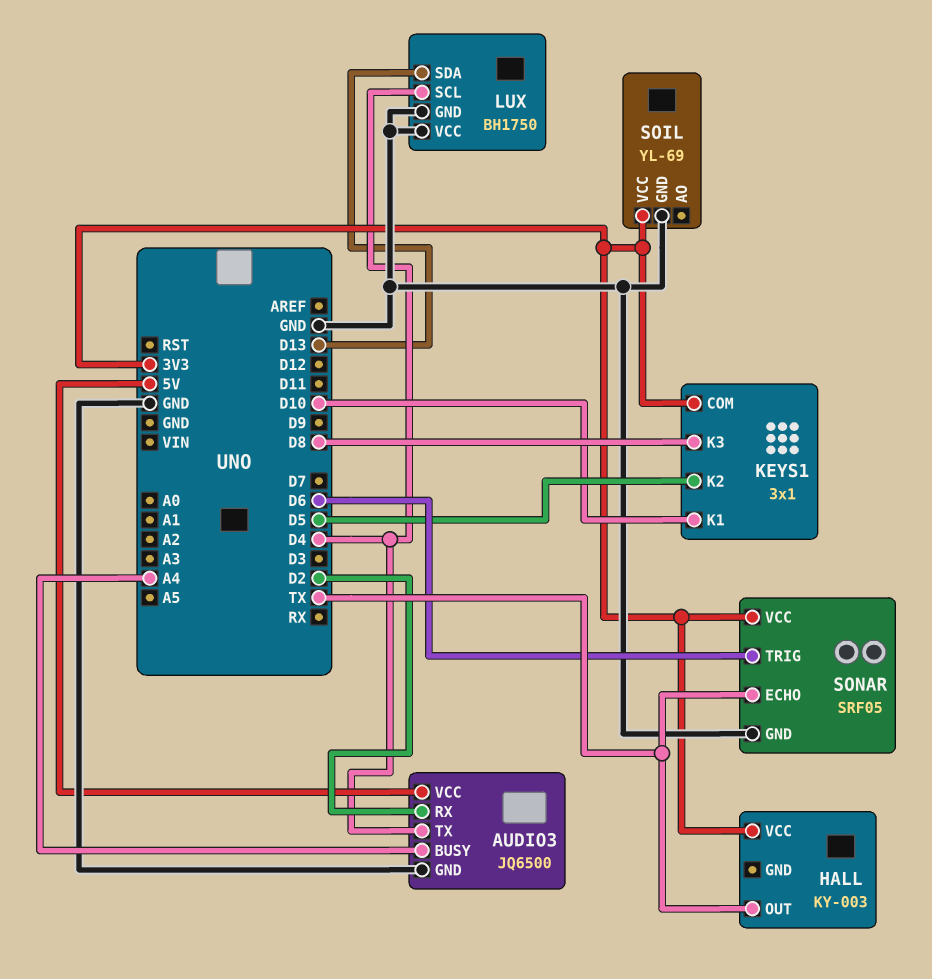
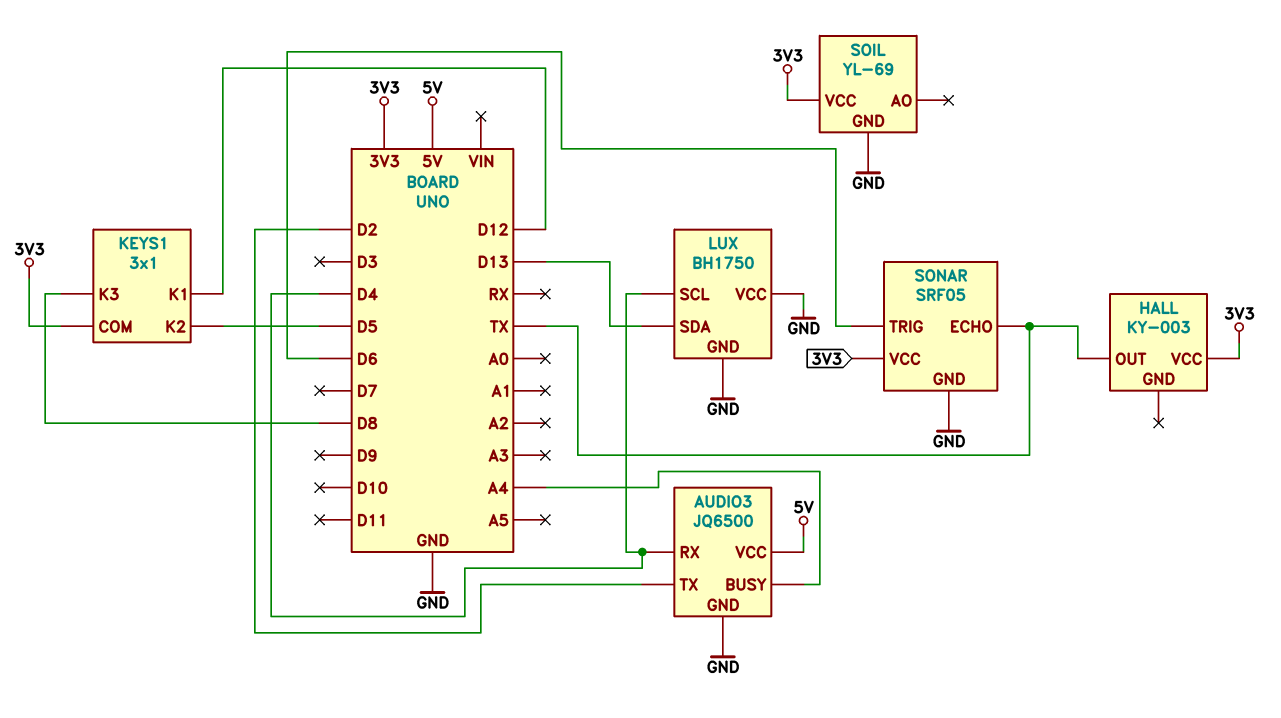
AUDIO3 pin RX: D2 -> D4
AUDIO3 pin TX: D4 -> D2
KEYS1 pin K1: D10 -> D12

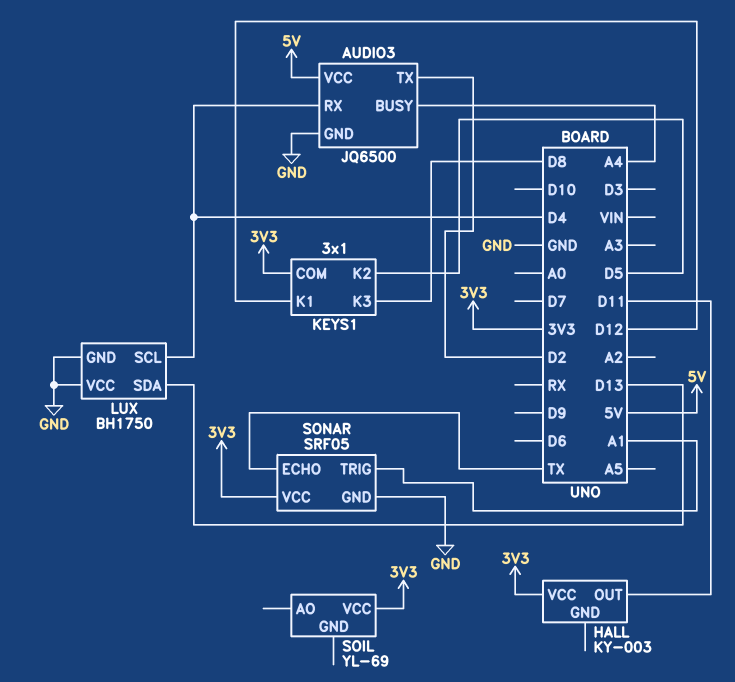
HALL pin OUT: TX -> D11
SOIL pin GND: GND -> none
SONAR pin TRIG: D6 -> A1

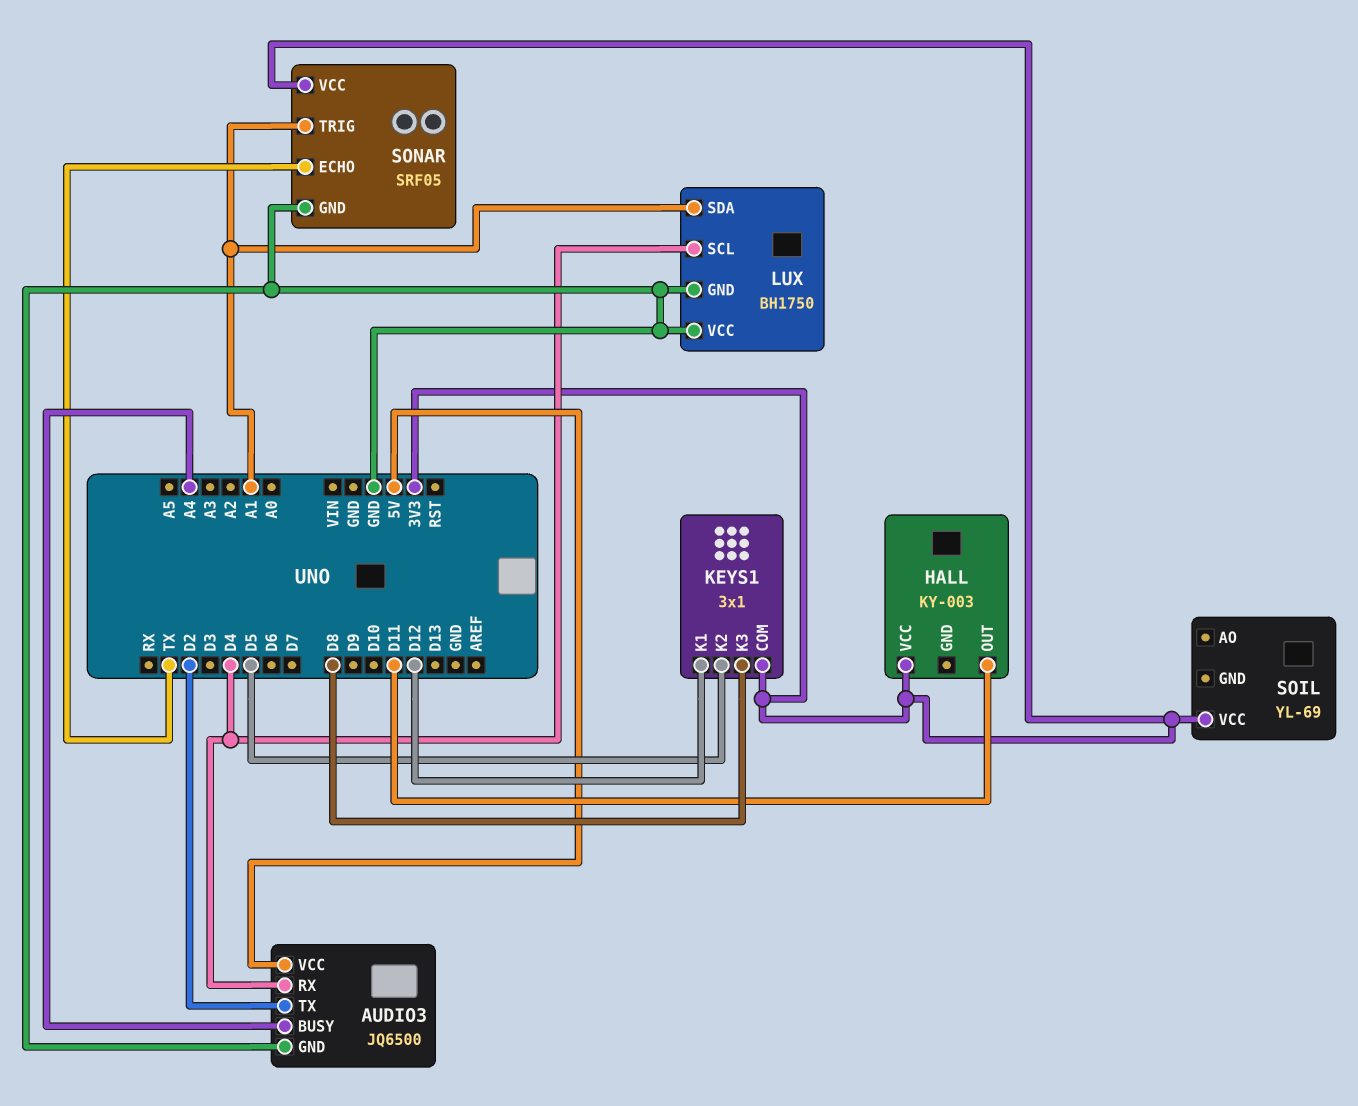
LUX pin SDA: D13 -> A1

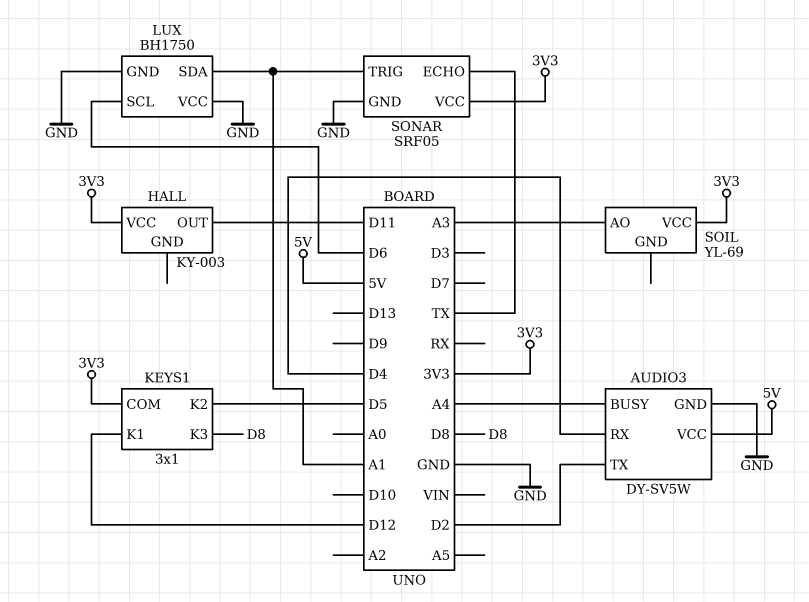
AUDIO3: JQ6500 -> DY-SV5W
LUX pin SCL: D4 -> D6
SOIL pin AO: none -> A3

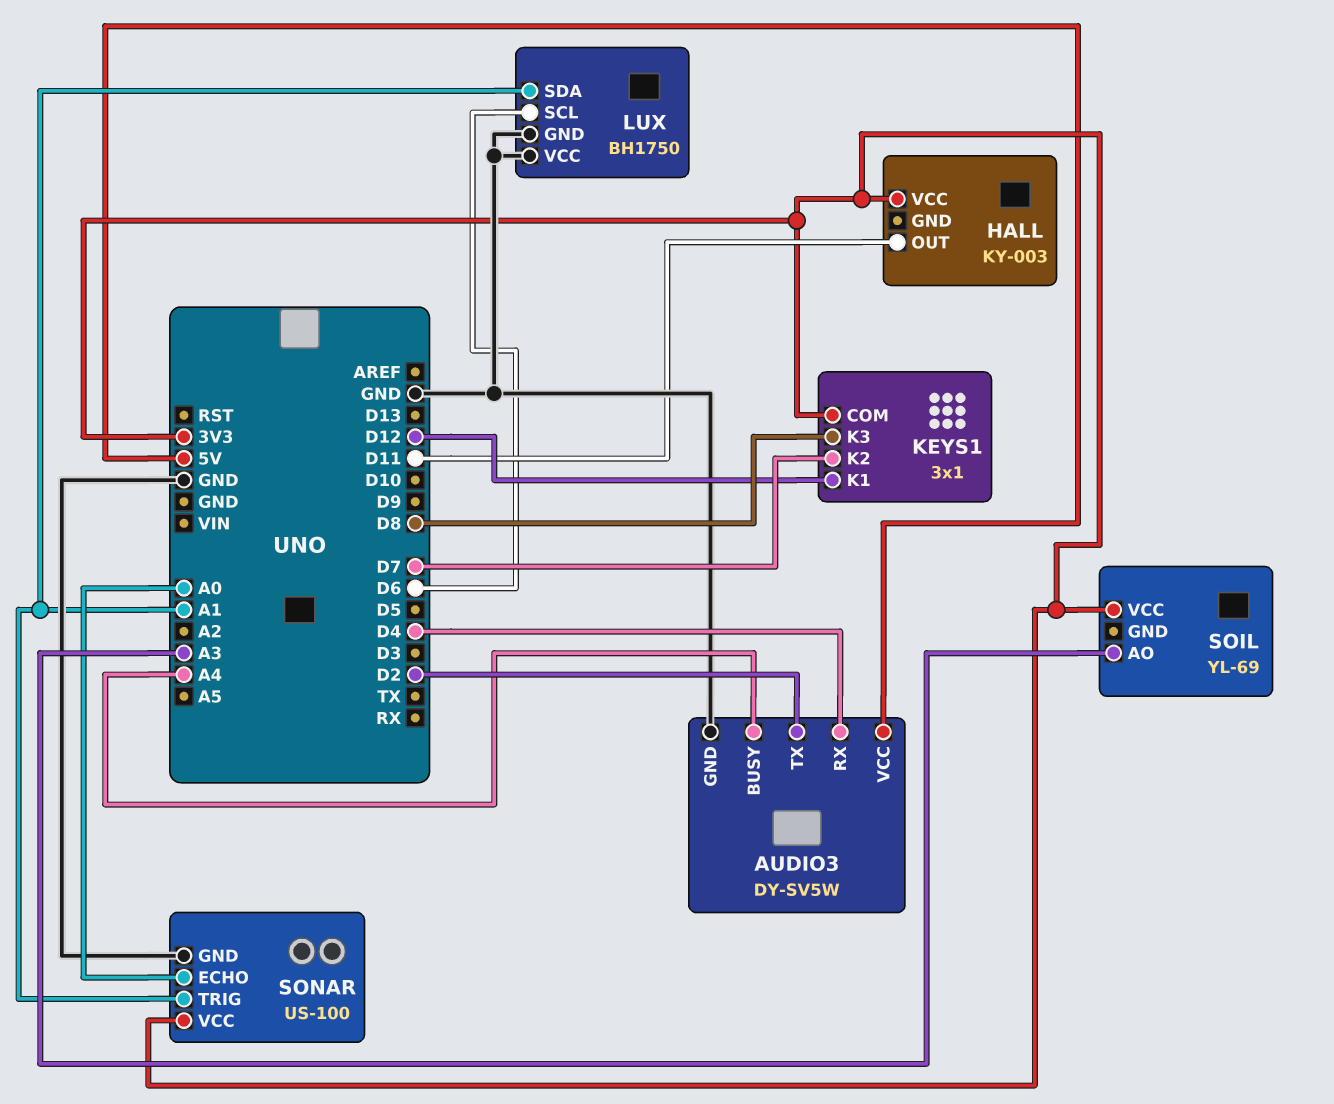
KEYS1 pin K2: D5 -> D7
SONAR: SRF05 -> US-100
SONAR pin ECHO: TX -> A0

